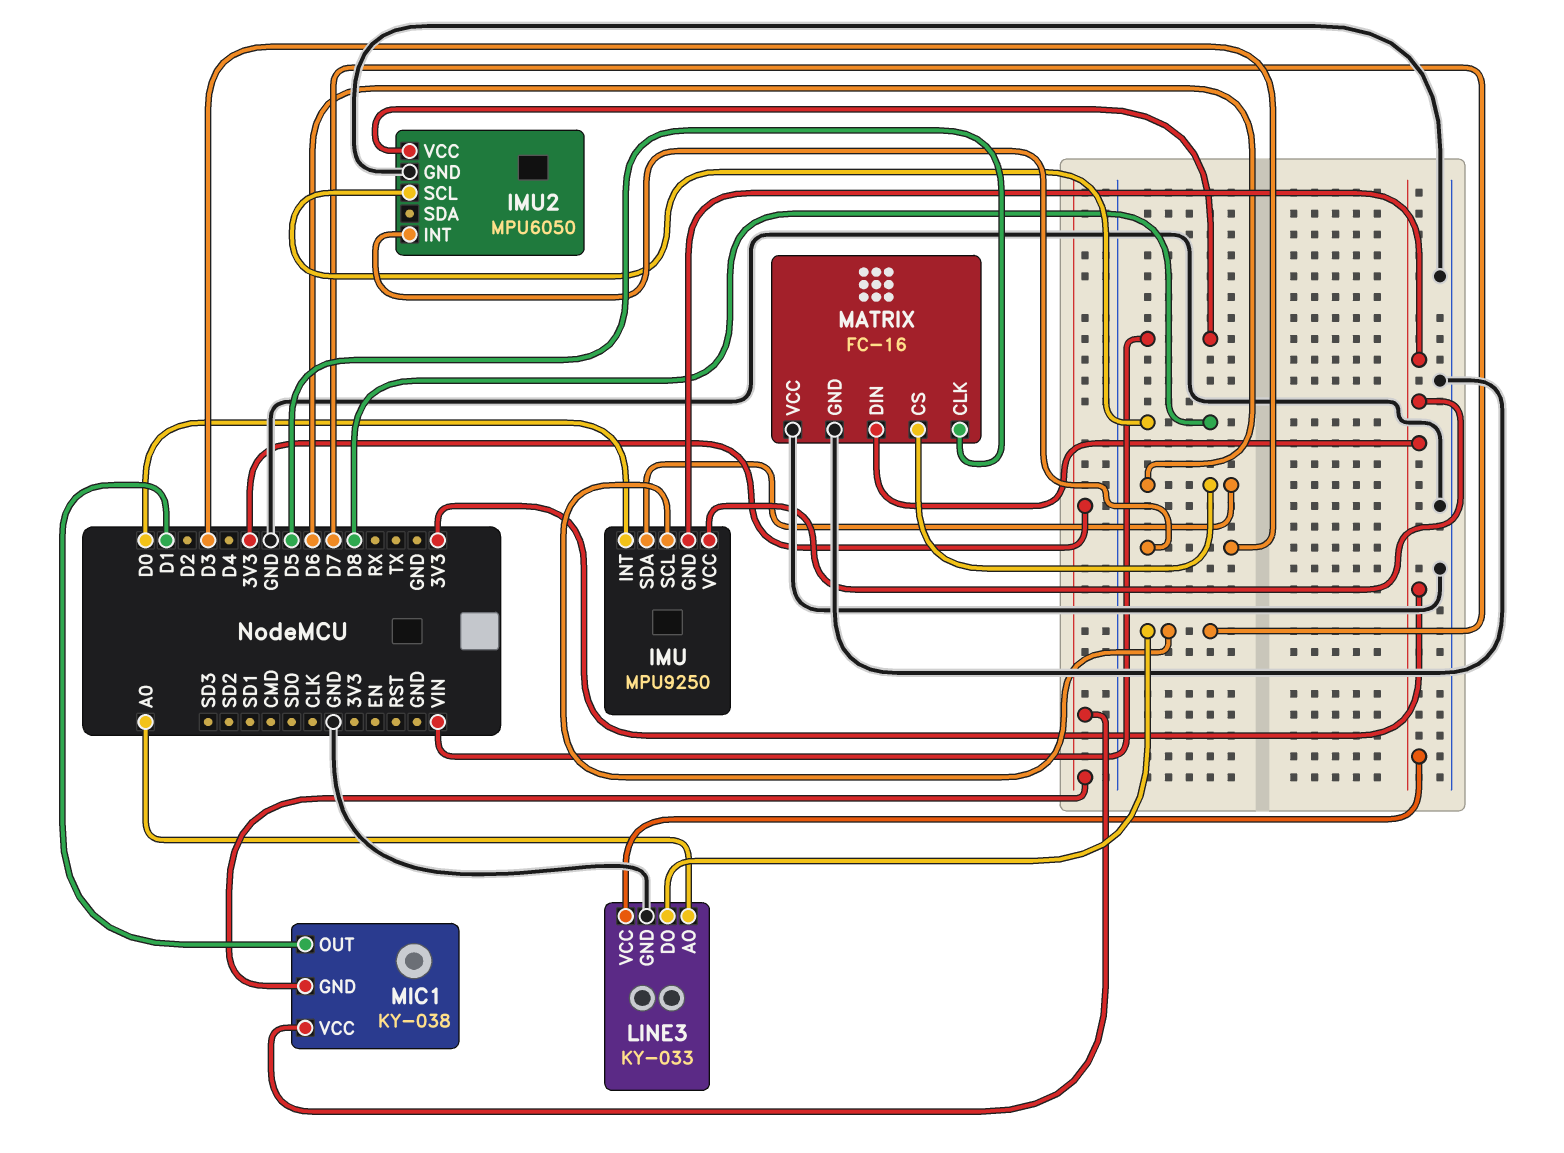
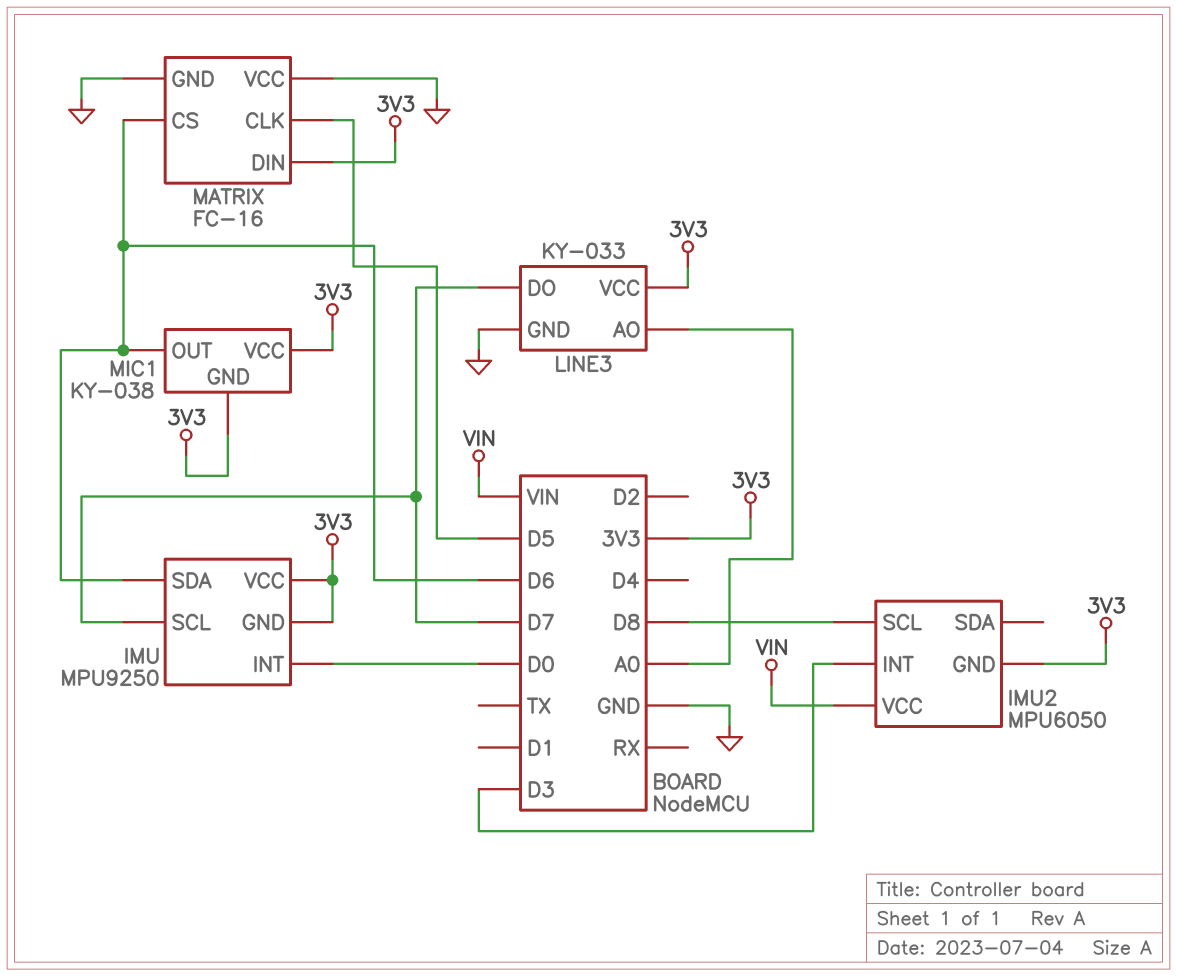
IMU2 pin GND: GND -> 3V3
MIC1 pin OUT: D1 -> D6

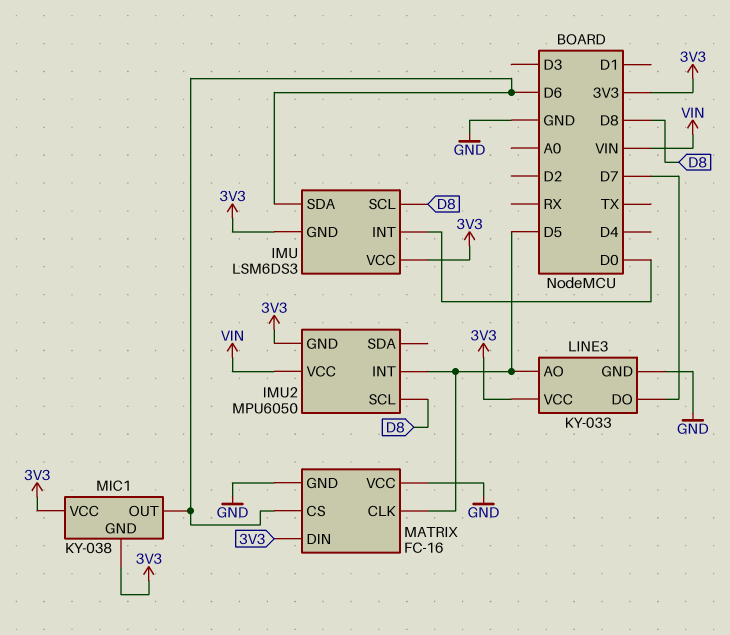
IMU: MPU9250 -> LSM6DS3
IMU pin SCL: D7 -> D8
IMU2 pin INT: D3 -> D5
LINE3 pin AO: A0 -> D5

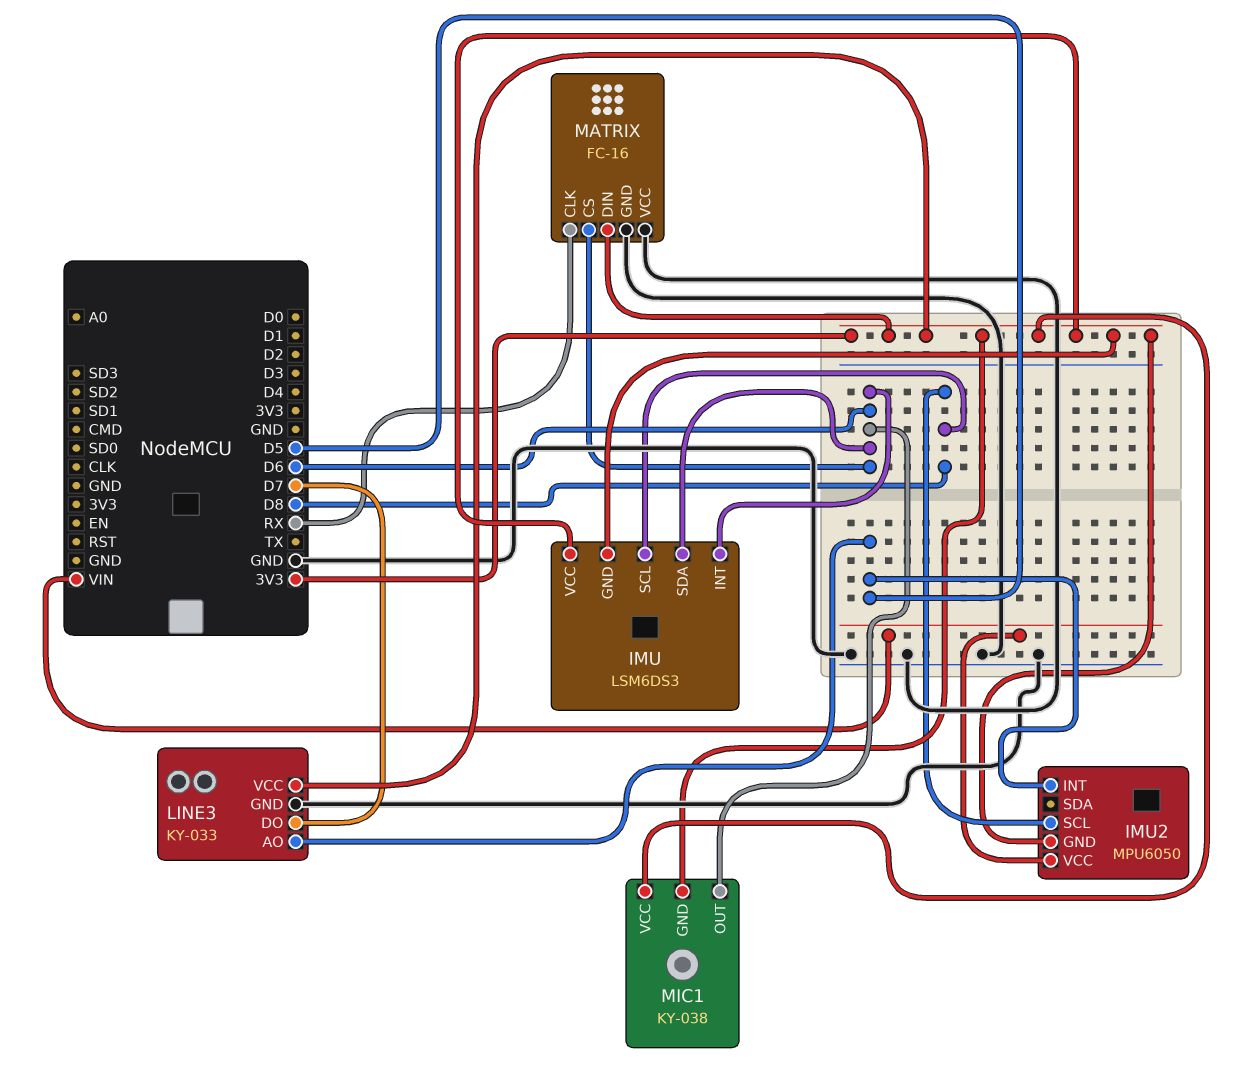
IMU pin INT: D0 -> D6
MATRIX pin CLK: D5 -> RX

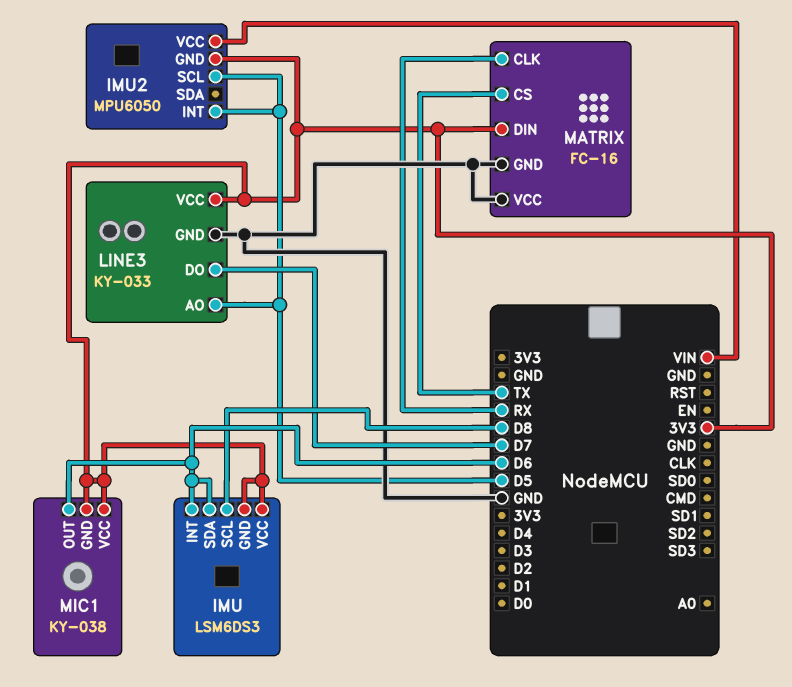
IMU2 pin SCL: D8 -> D5
MATRIX pin CS: D6 -> TX

